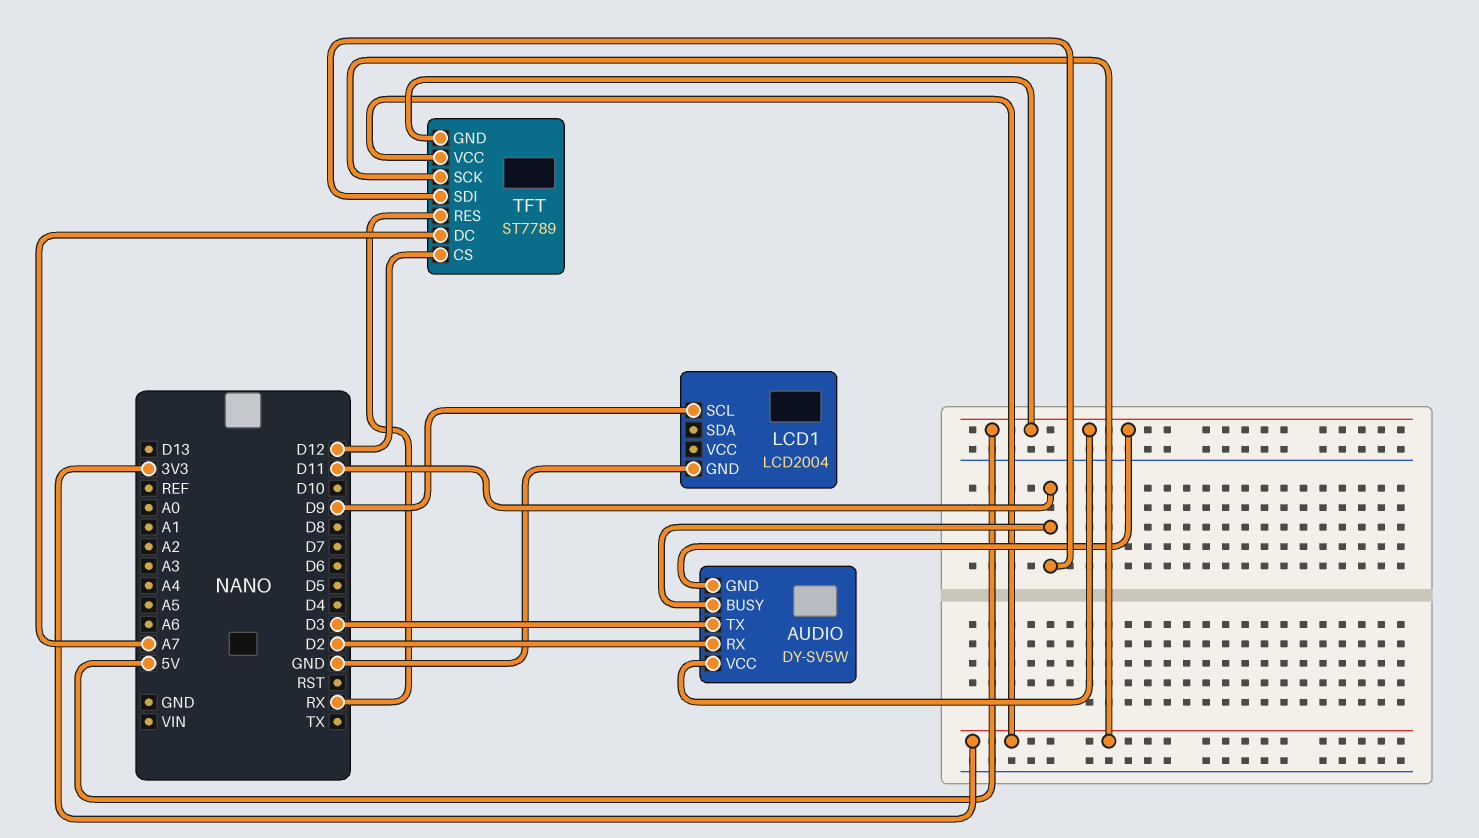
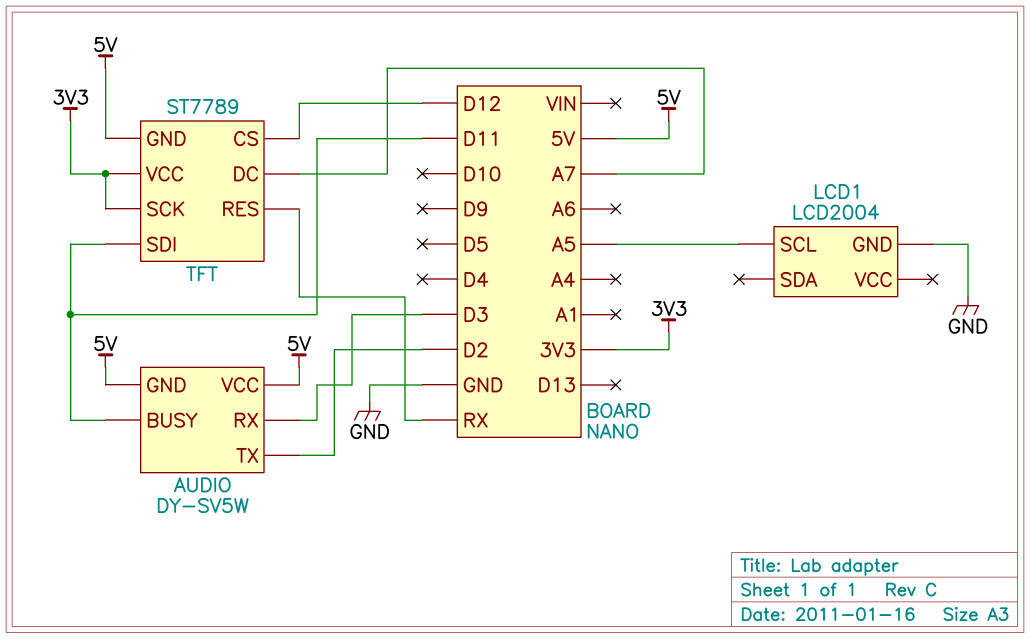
AUDIO pin RX: D2 -> D3
AUDIO pin TX: D3 -> D2
LCD1 pin SCL: D9 -> A5

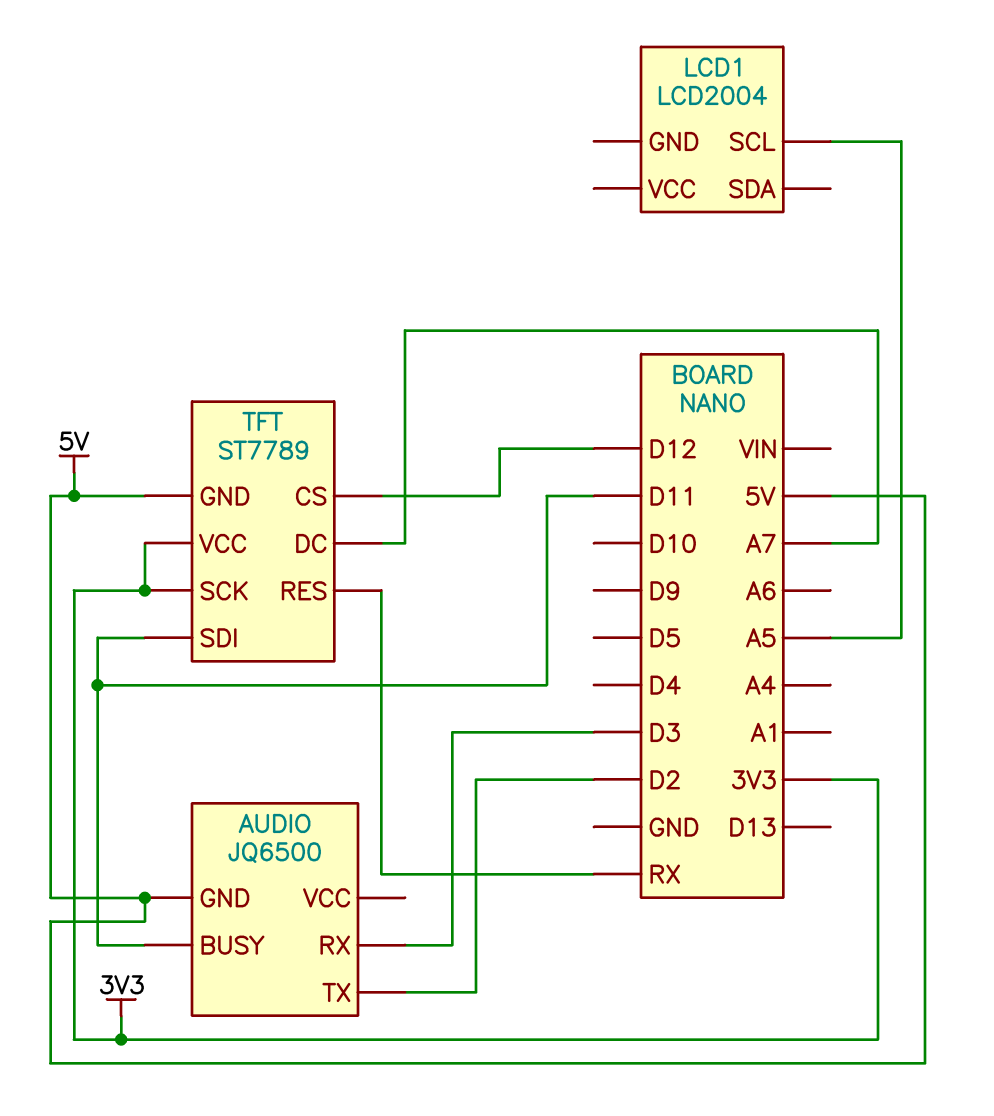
AUDIO: DY-SV5W -> JQ6500
AUDIO pin VCC: 5V -> none
LCD1 pin GND: GND -> none

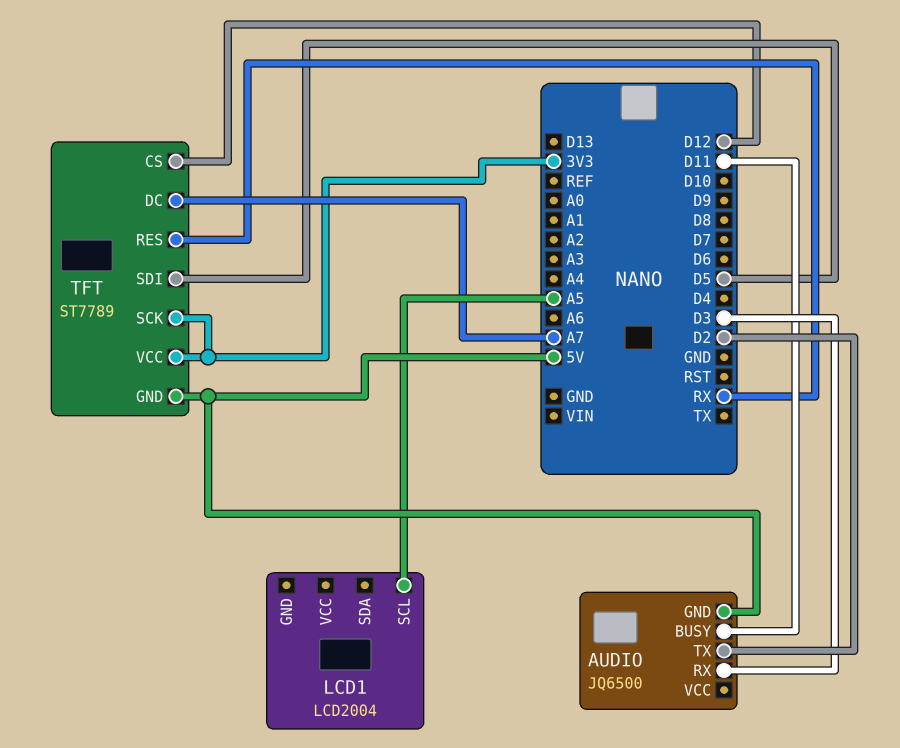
TFT pin SDI: D11 -> D5

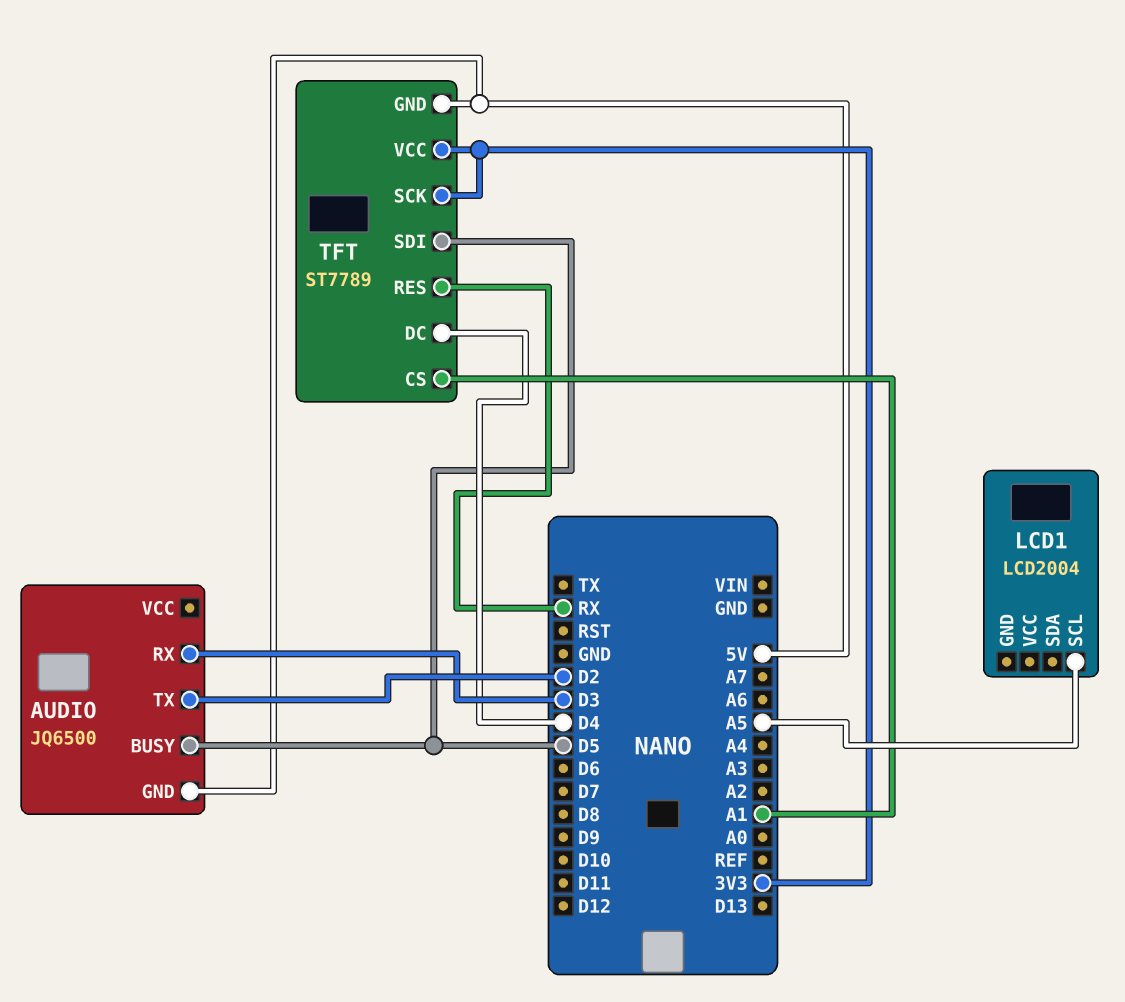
AUDIO pin BUSY: D11 -> D5
TFT pin CS: D12 -> A1
TFT pin DC: A7 -> D4

